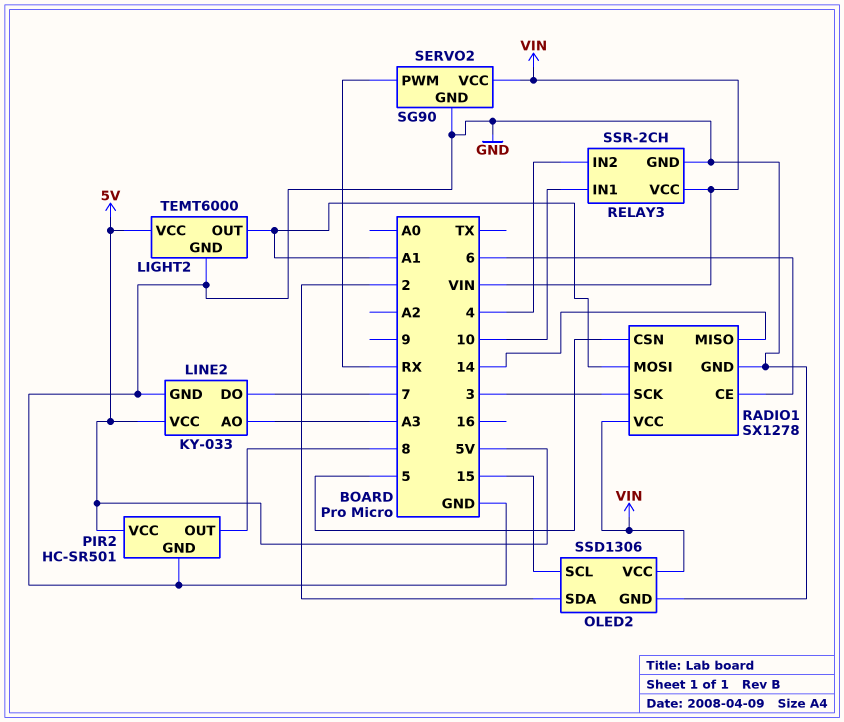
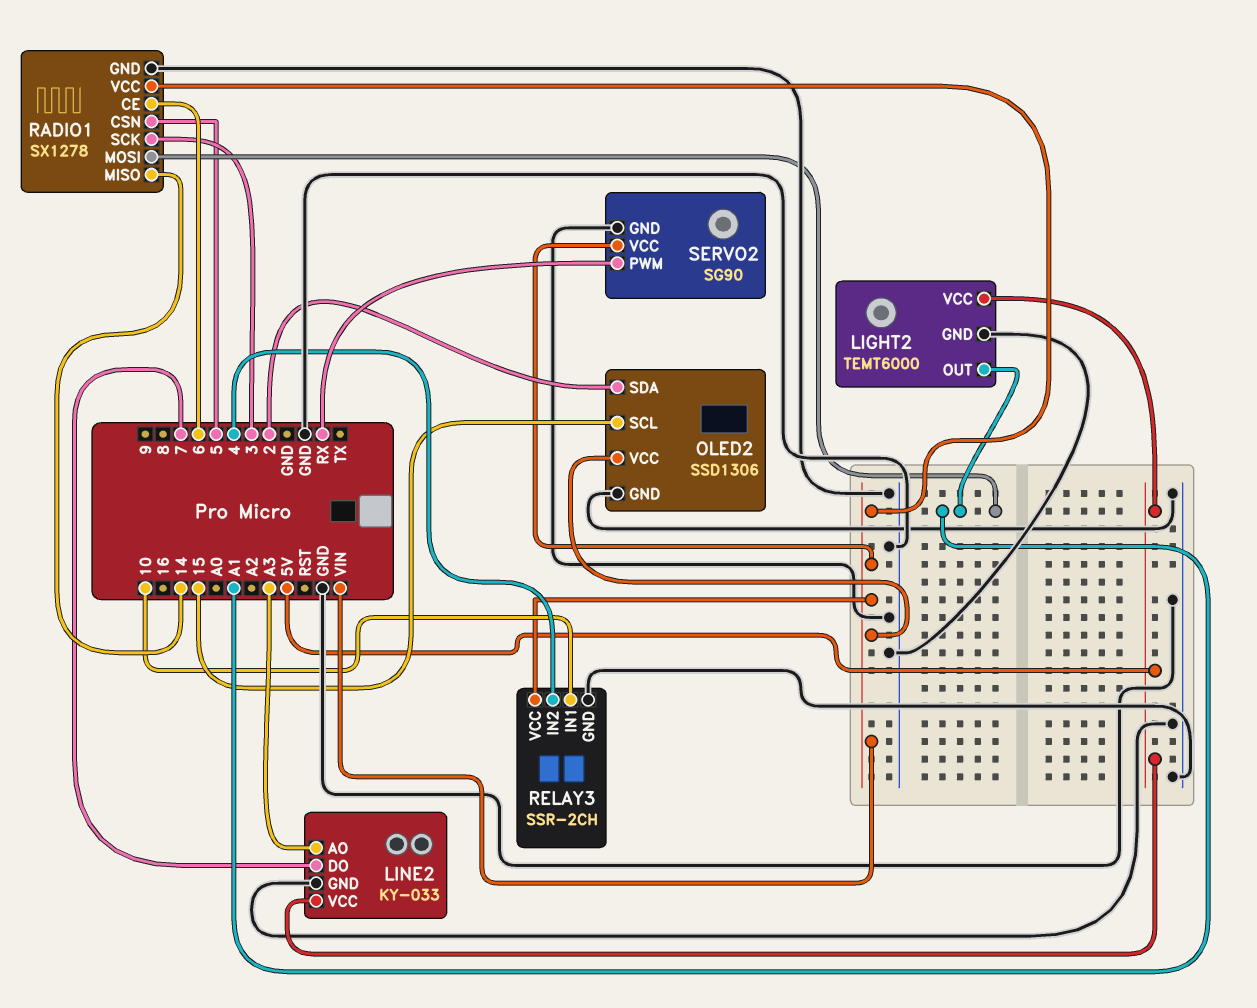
PIR2: HC-SR501 -> none
PIR2 pin GND: GND -> none
PIR2 pin OUT: 8 -> none
PIR2 pin VCC: 5V -> none

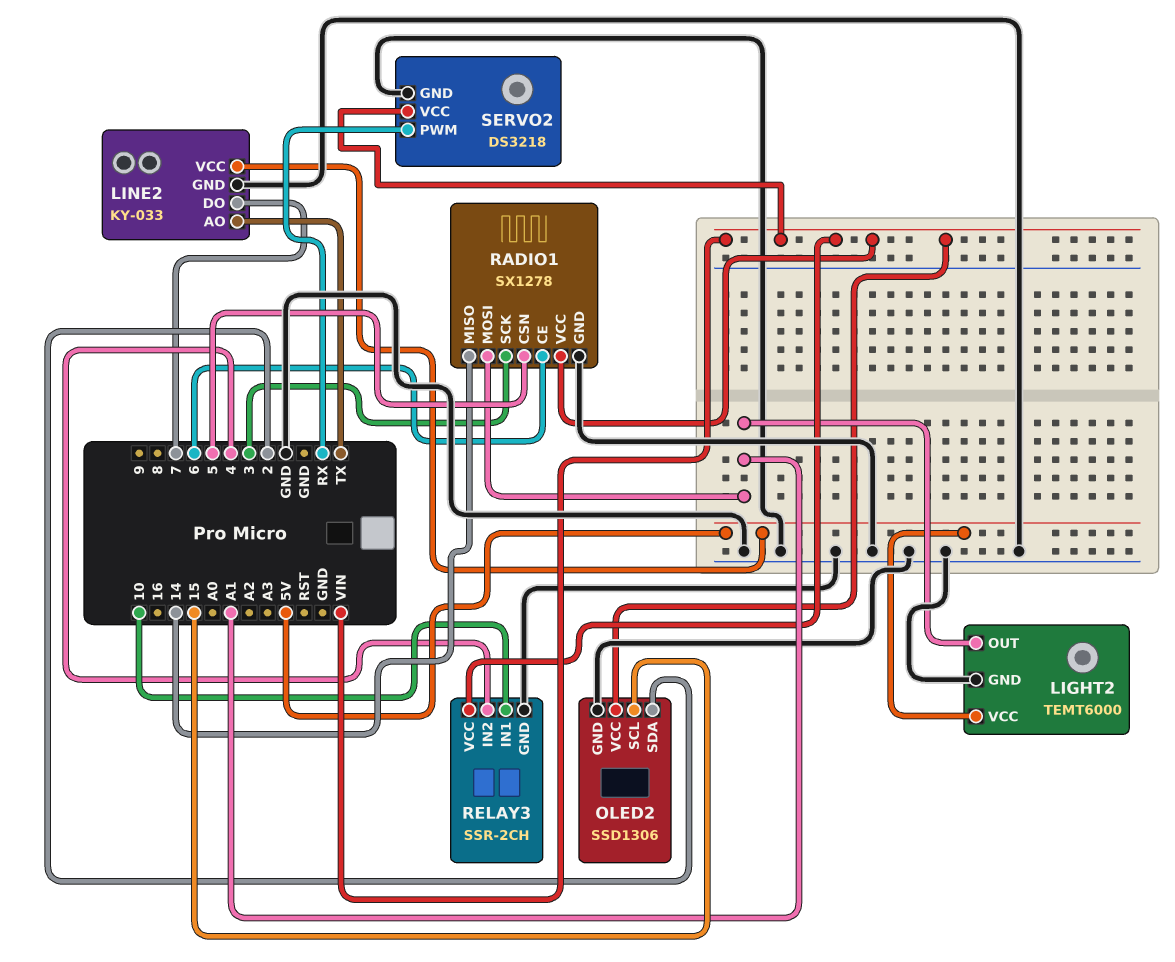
LINE2 pin AO: A3 -> TX
SERVO2: SG90 -> DS3218

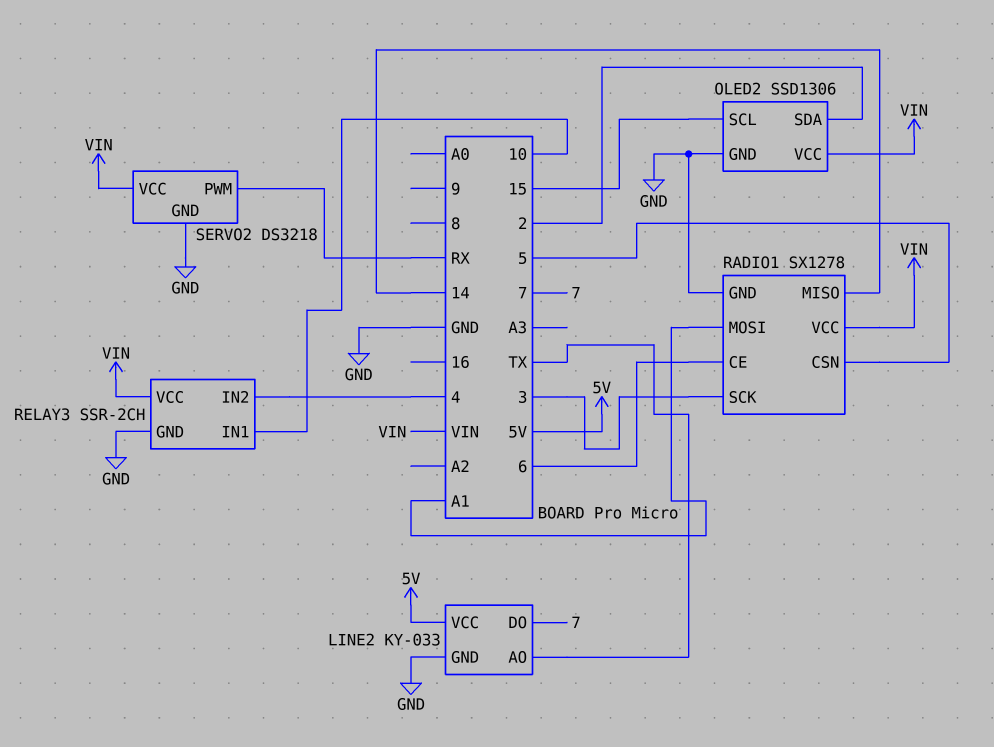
LIGHT2: TEMT6000 -> none
LIGHT2 pin GND: GND -> none
LIGHT2 pin OUT: A1 -> none
LIGHT2 pin VCC: 5V -> none

